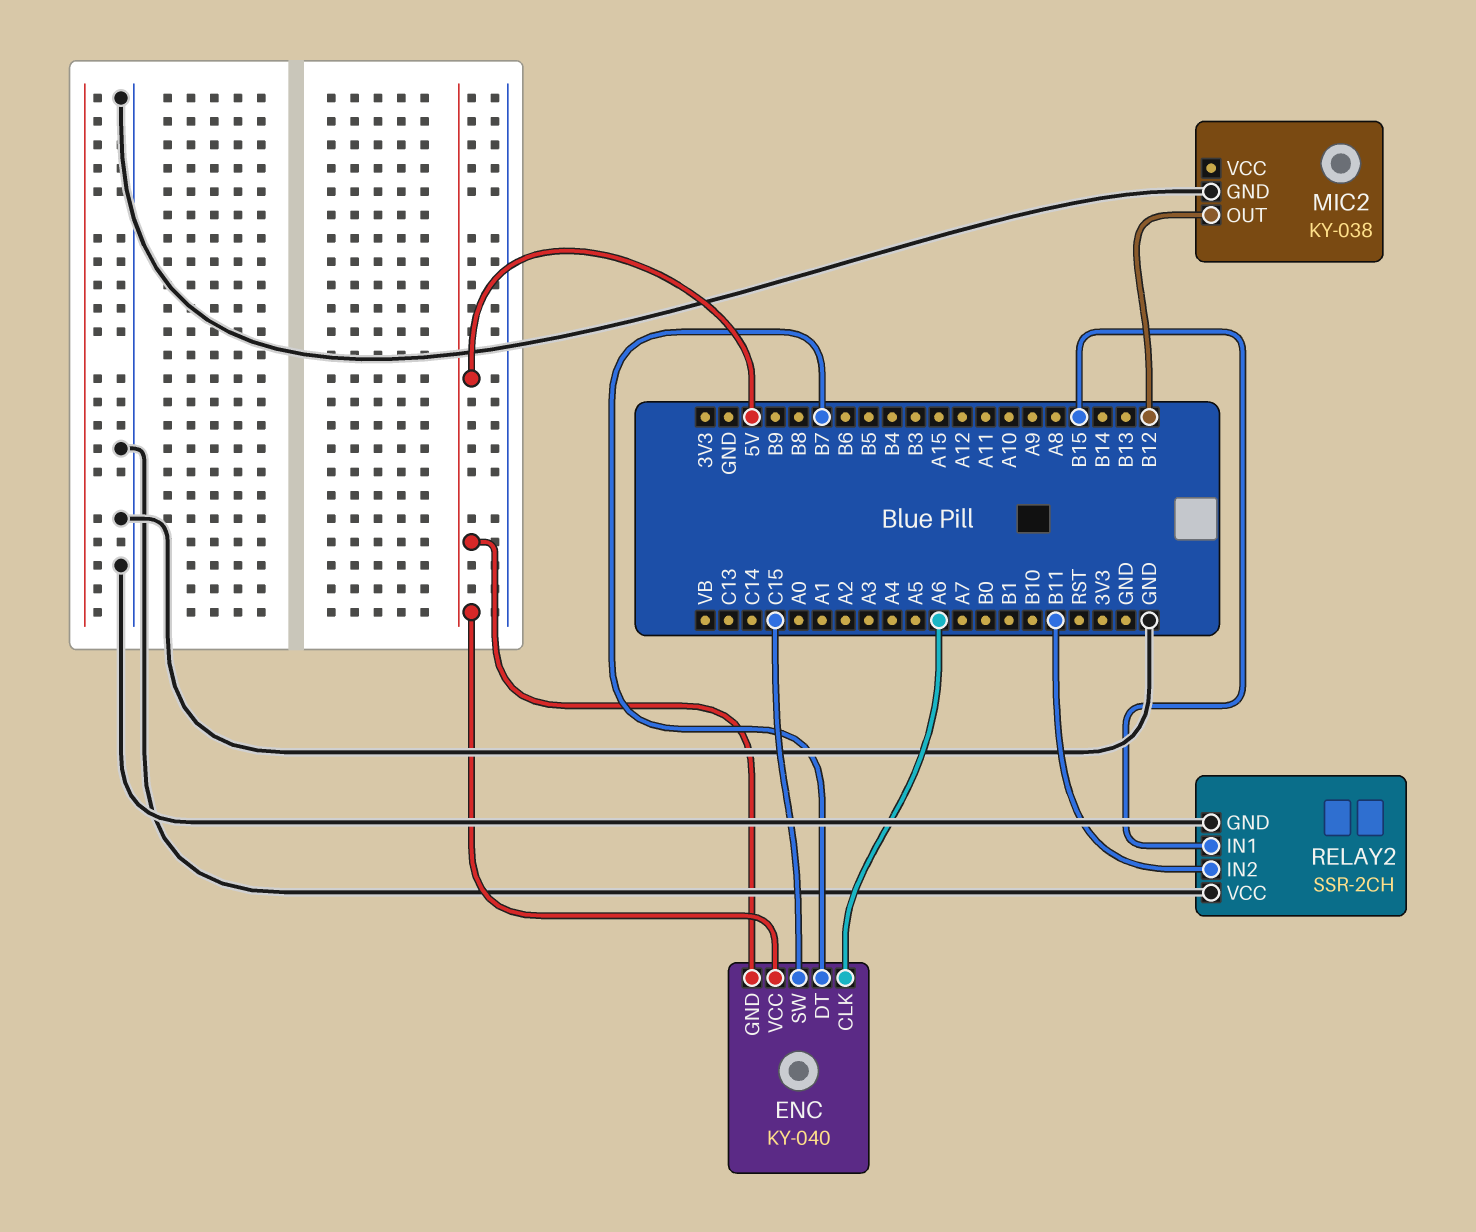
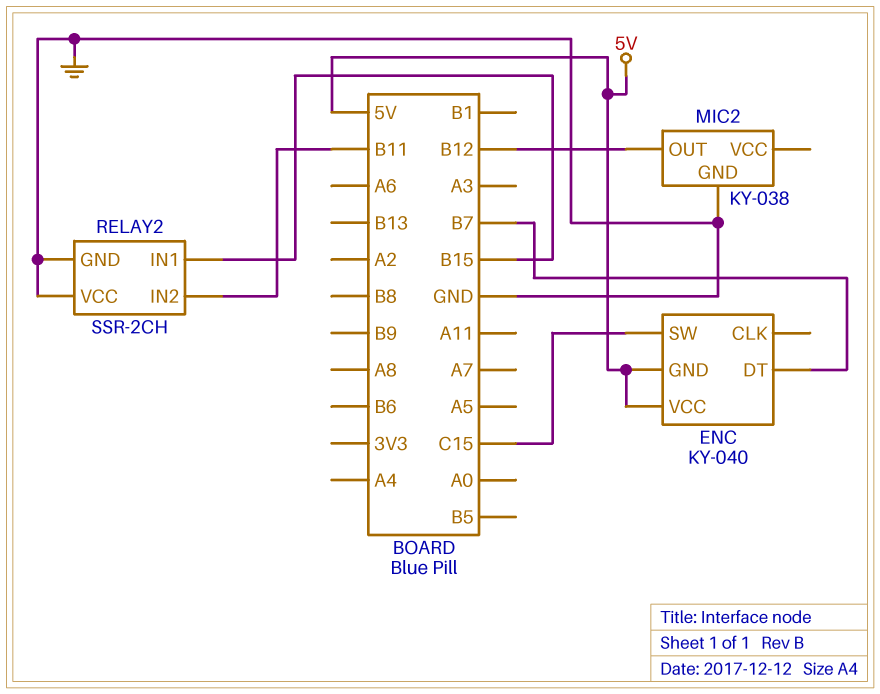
ENC pin CLK: A6 -> none

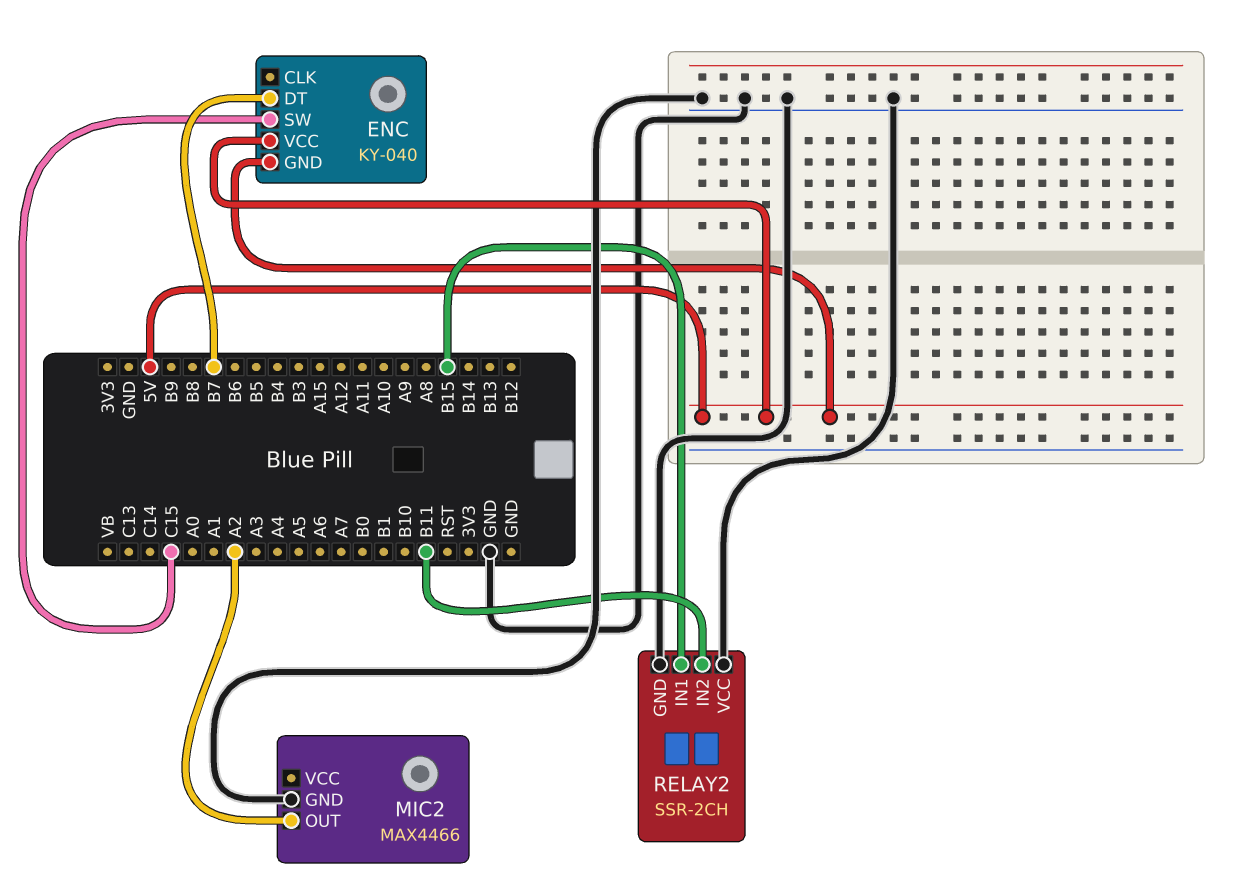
MIC2: KY-038 -> MAX4466
MIC2 pin OUT: B12 -> A2

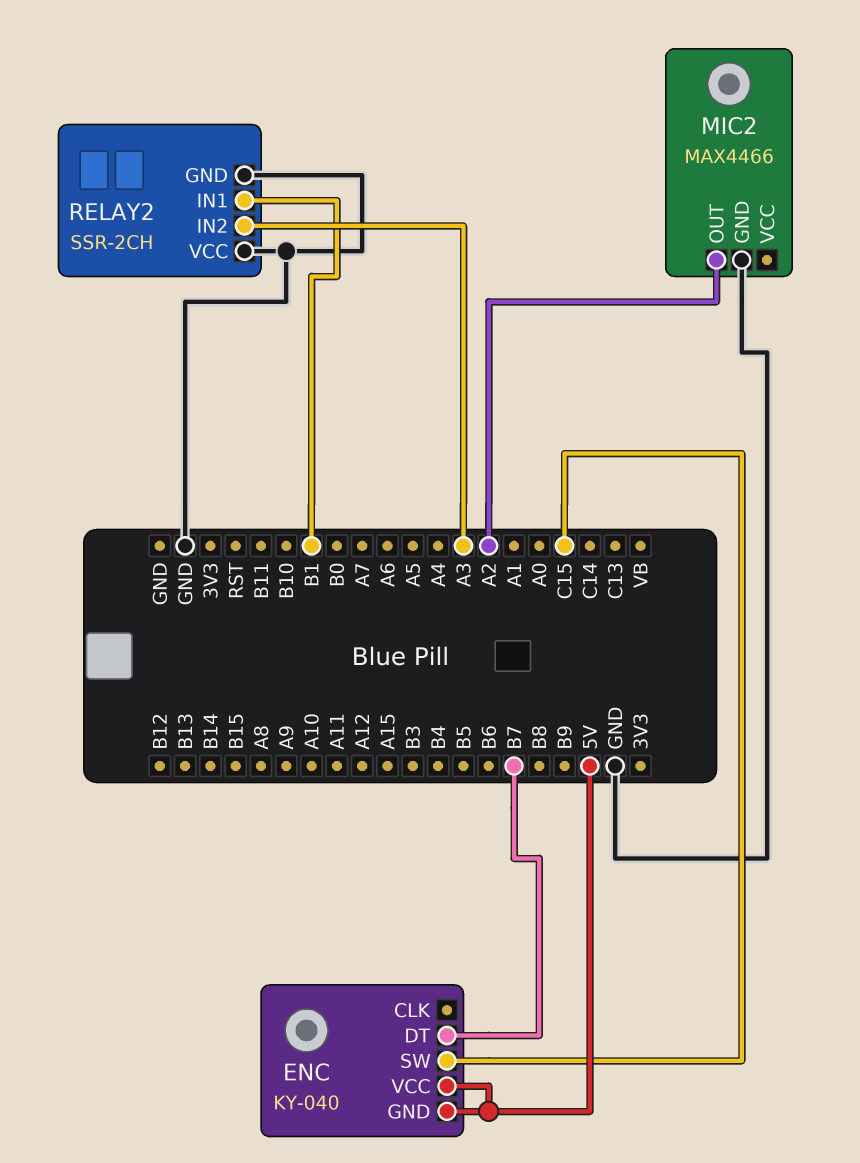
RELAY2 pin IN1: B15 -> B1
RELAY2 pin IN2: B11 -> A3

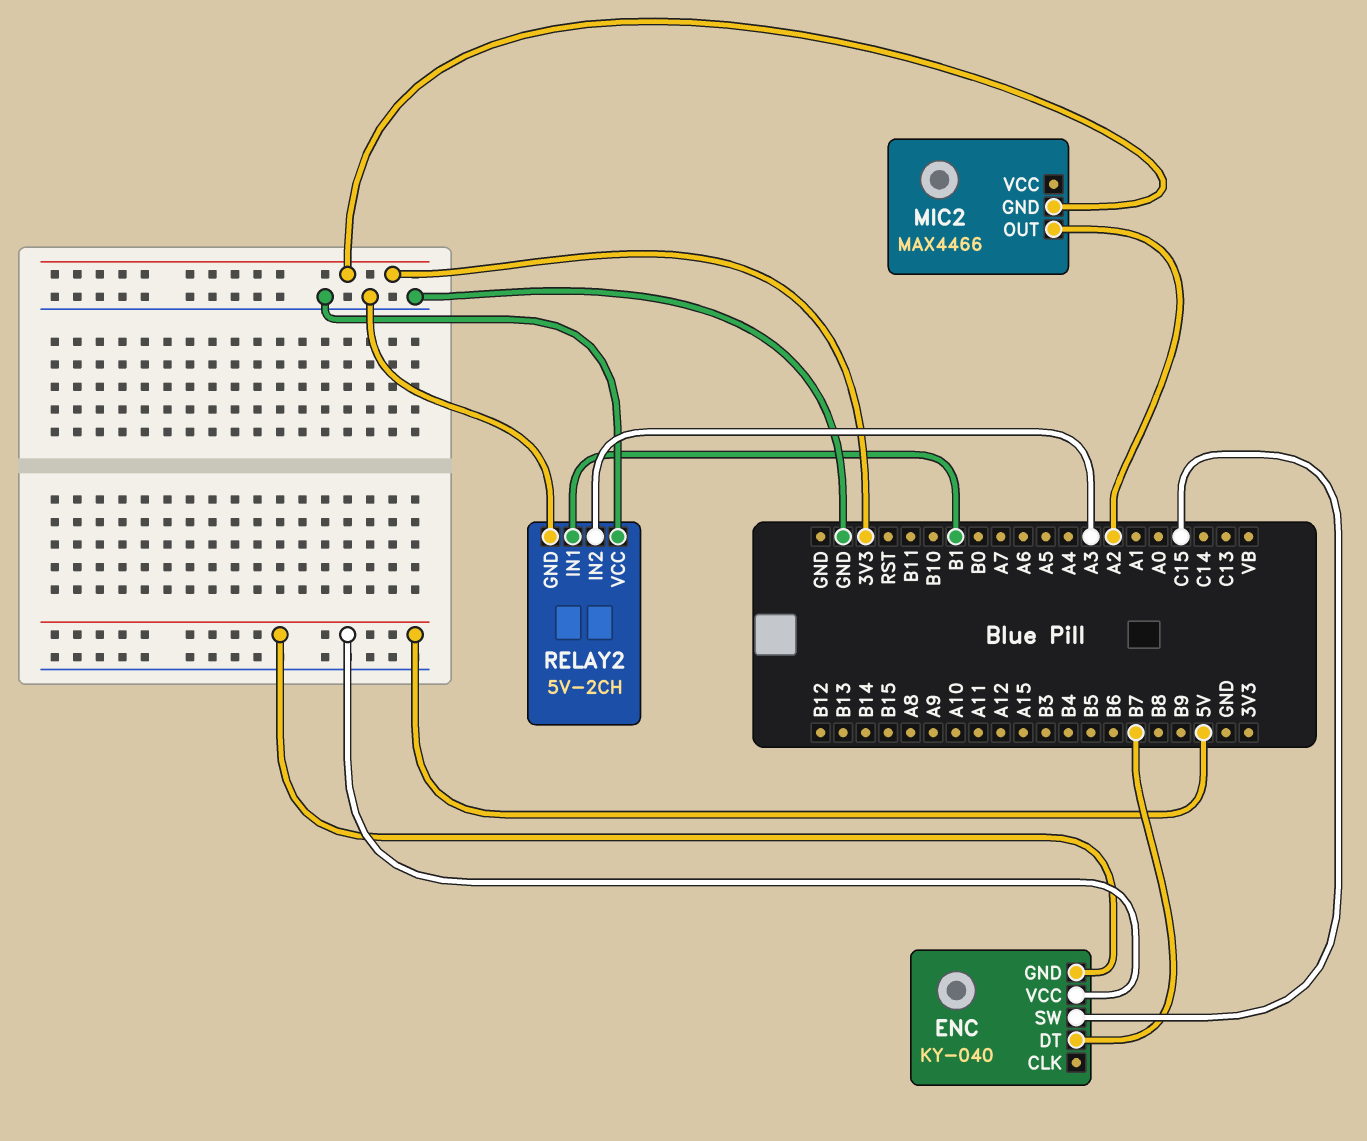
MIC2 pin GND: GND -> 3V3
RELAY2: SSR-2CH -> 5V-2CH

